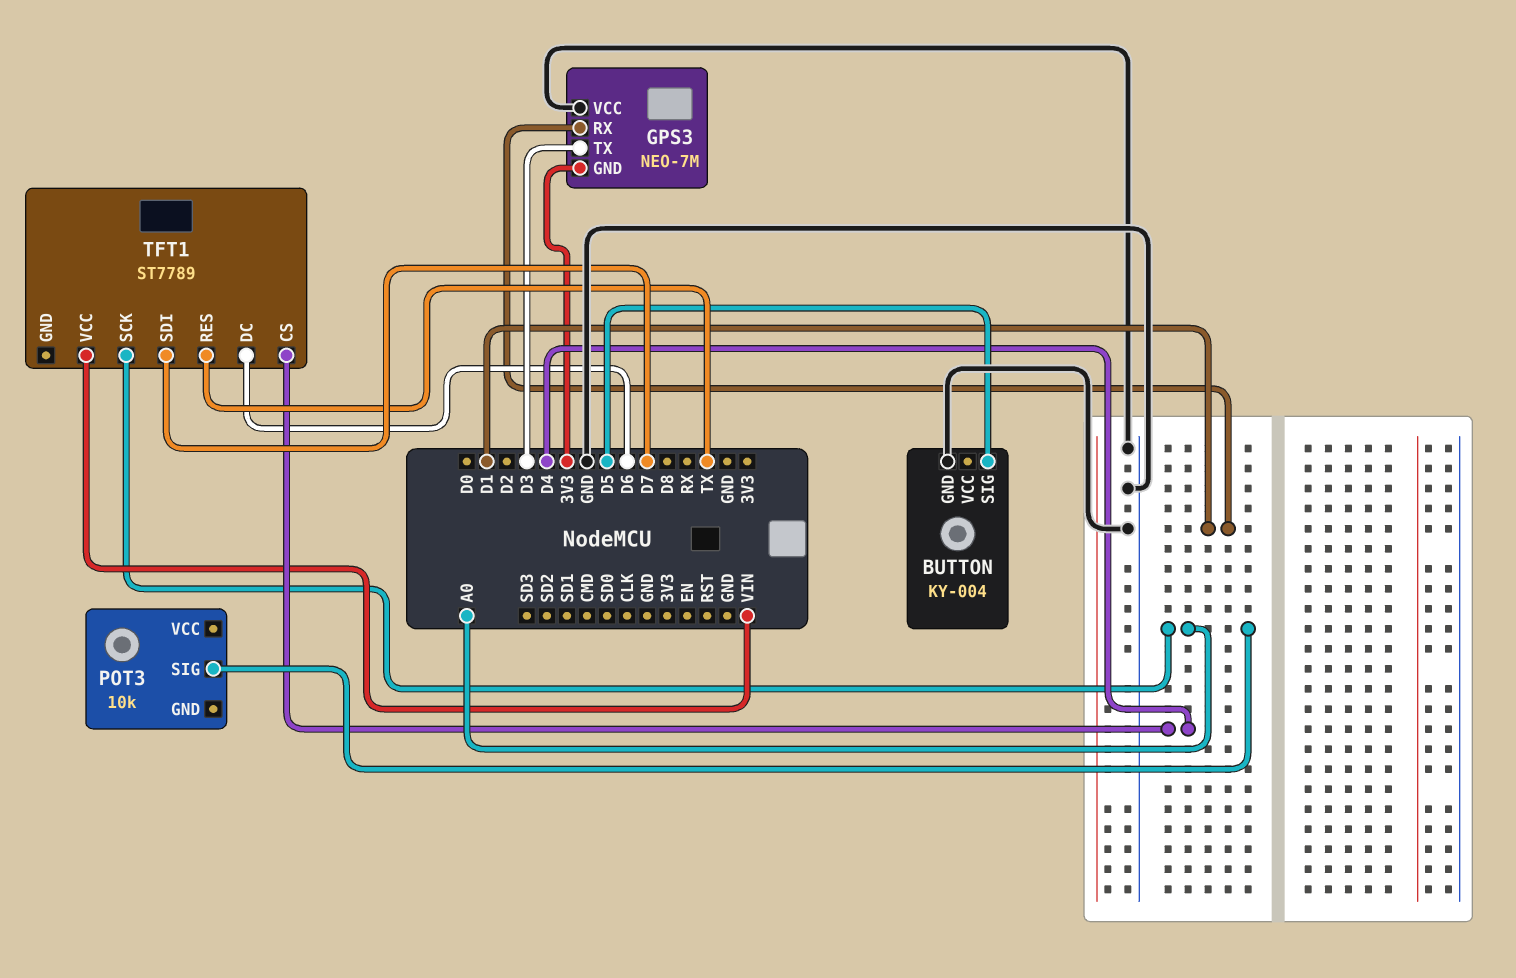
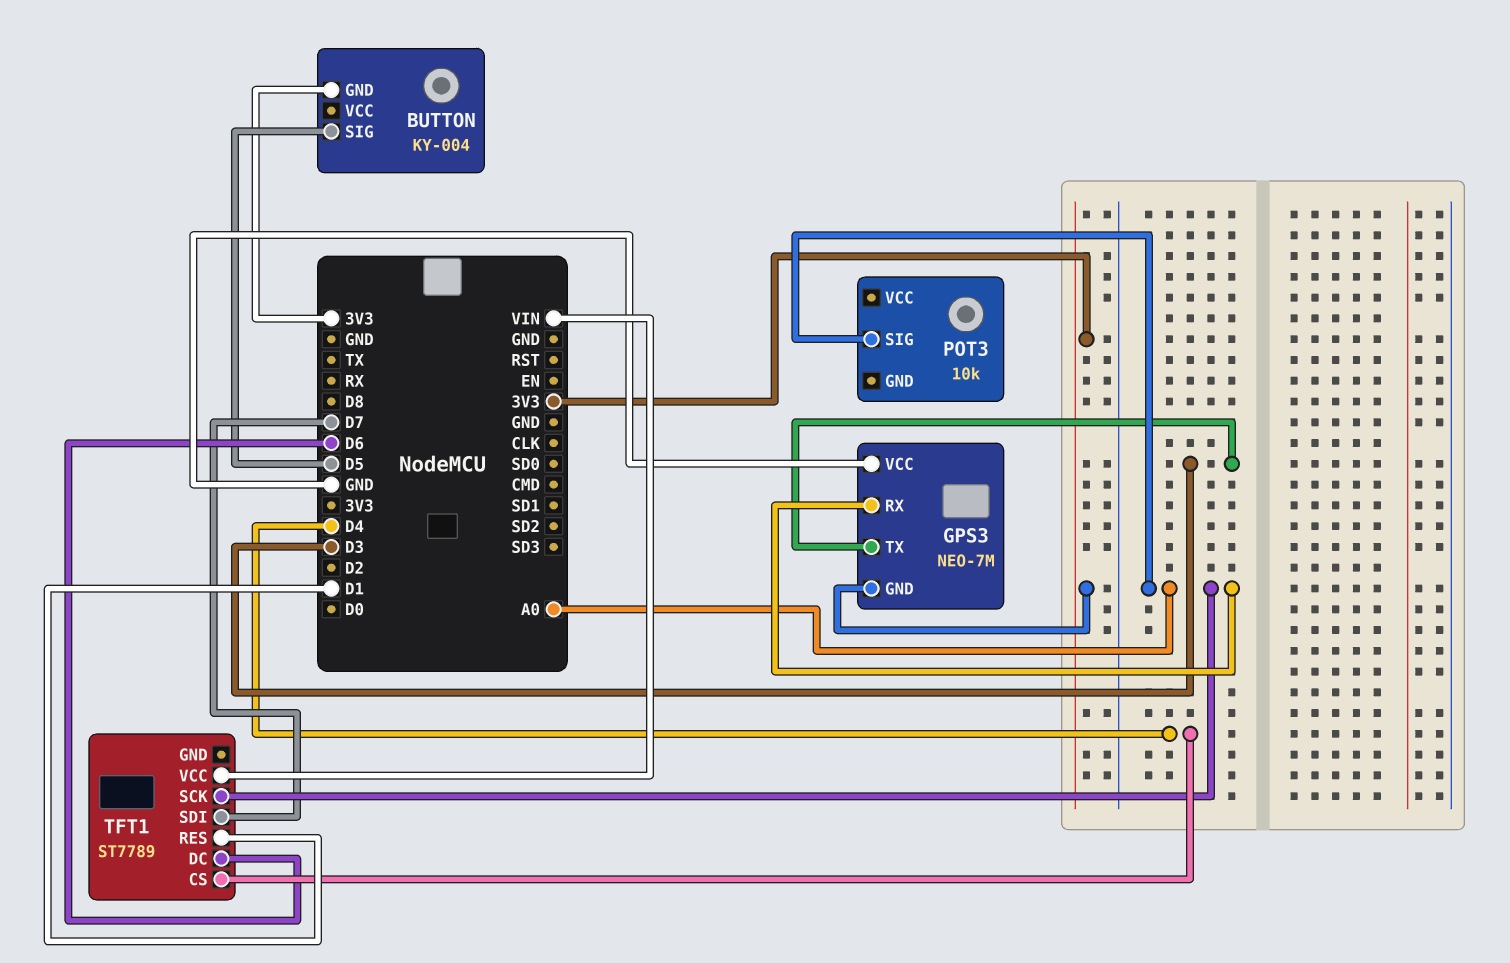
BUTTON pin GND: GND -> 3V3
GPS3 pin RX: D1 -> A0
TFT1 pin RES: TX -> D1

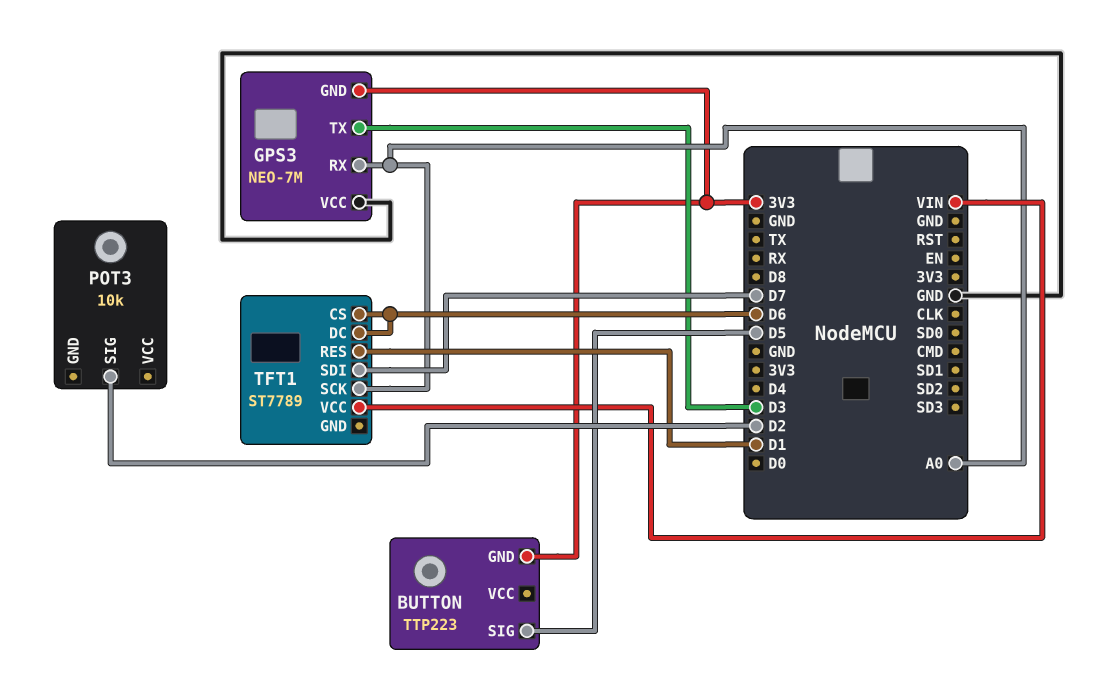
BUTTON: KY-004 -> TTP223
POT3 pin SIG: A0 -> D2
TFT1 pin CS: D4 -> D6

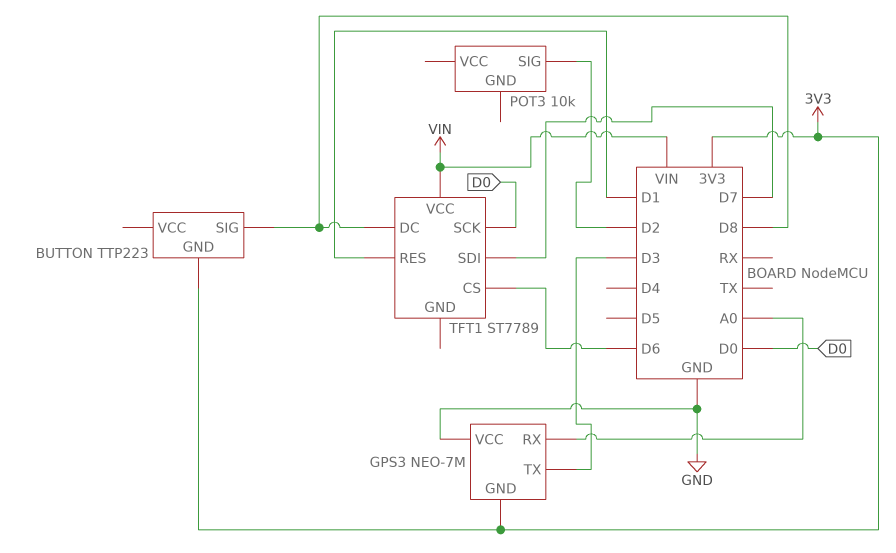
BUTTON pin SIG: D5 -> D8
TFT1 pin DC: D6 -> D8
TFT1 pin SCK: A0 -> D0

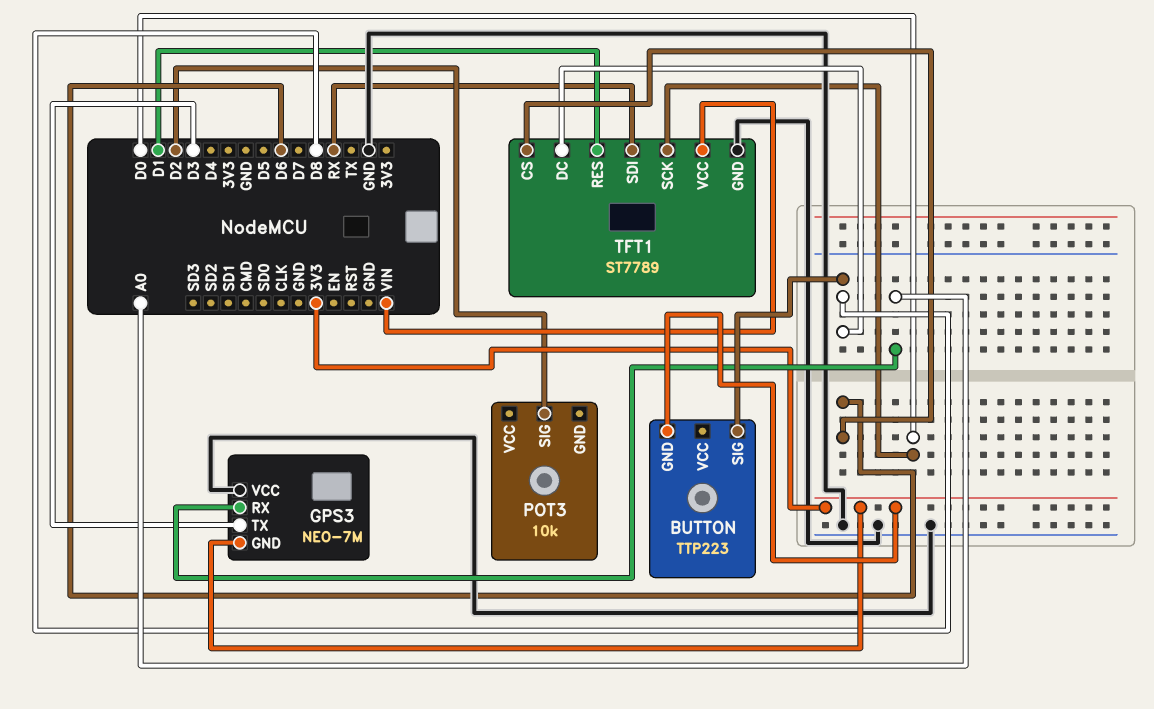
TFT1 pin GND: none -> GND
TFT1 pin SDI: D7 -> RX

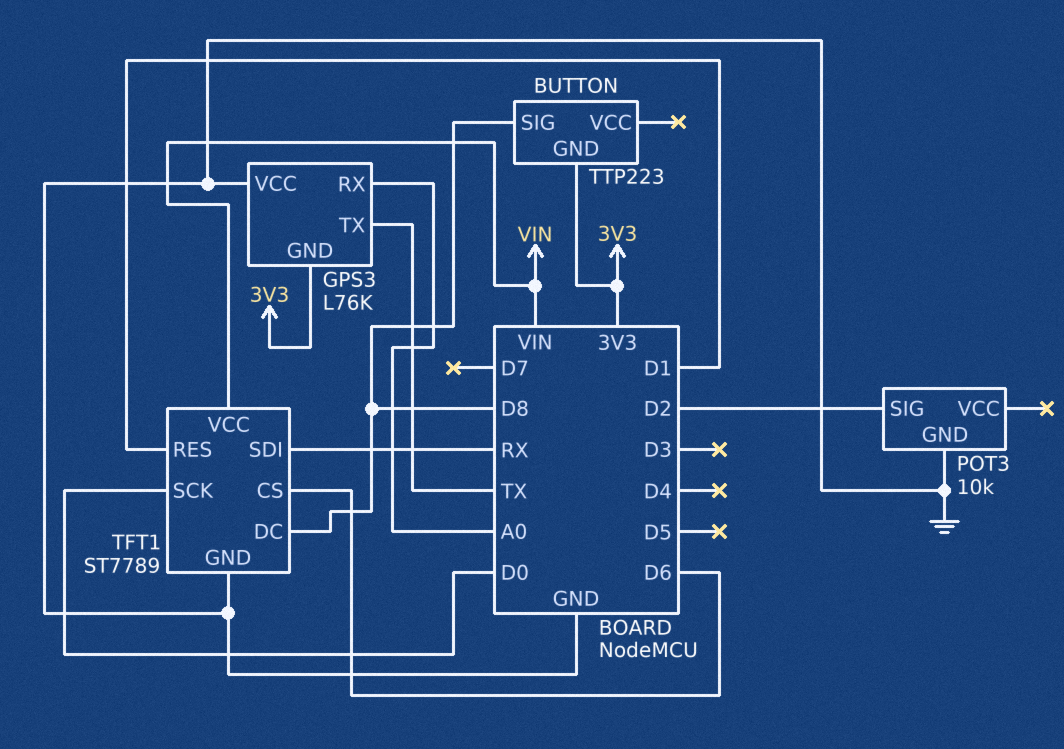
GPS3: NEO-7M -> L76K
GPS3 pin TX: D3 -> TX
POT3 pin GND: none -> GND

